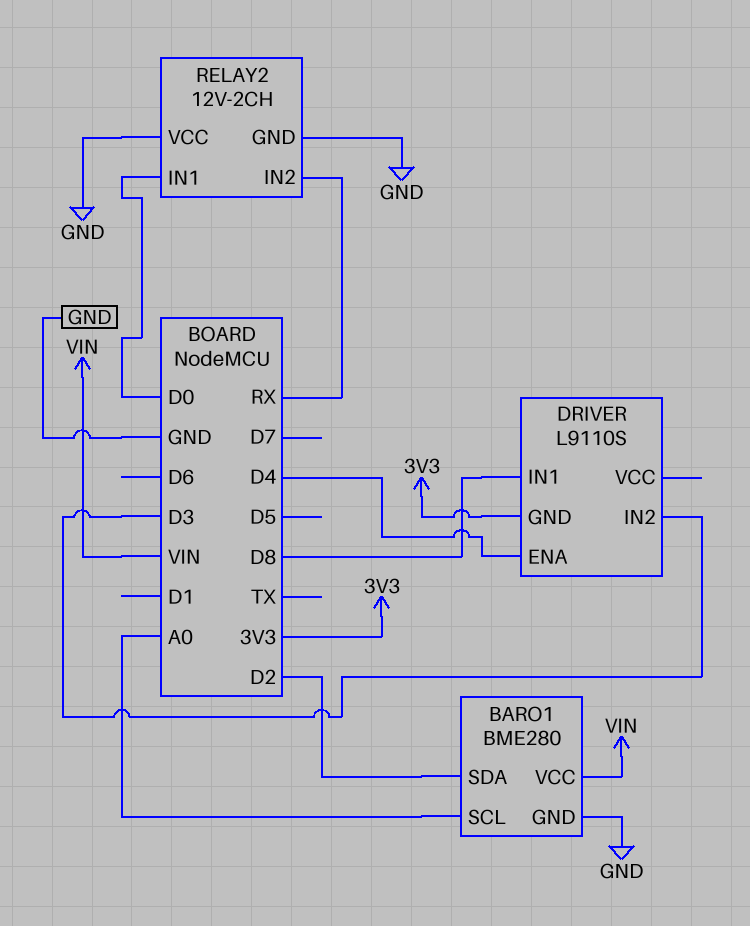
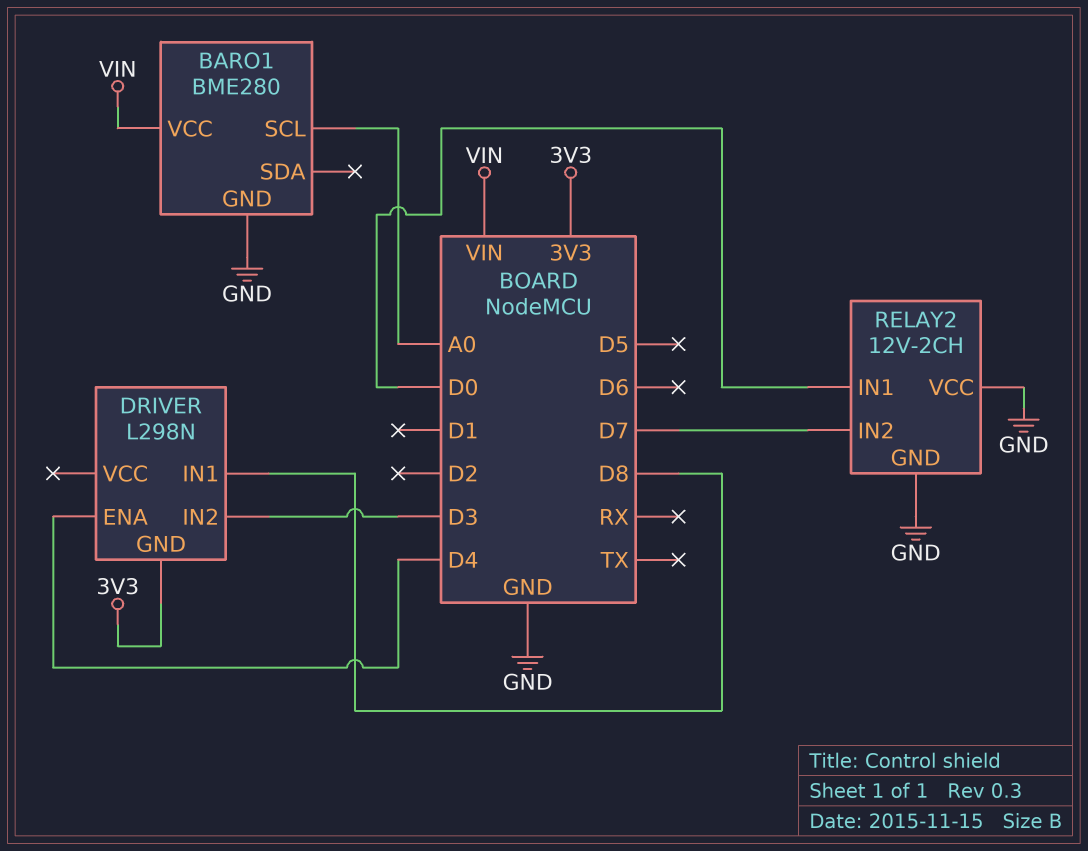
BARO1 pin SDA: D2 -> none
DRIVER: L9110S -> L298N
RELAY2 pin IN2: RX -> D7

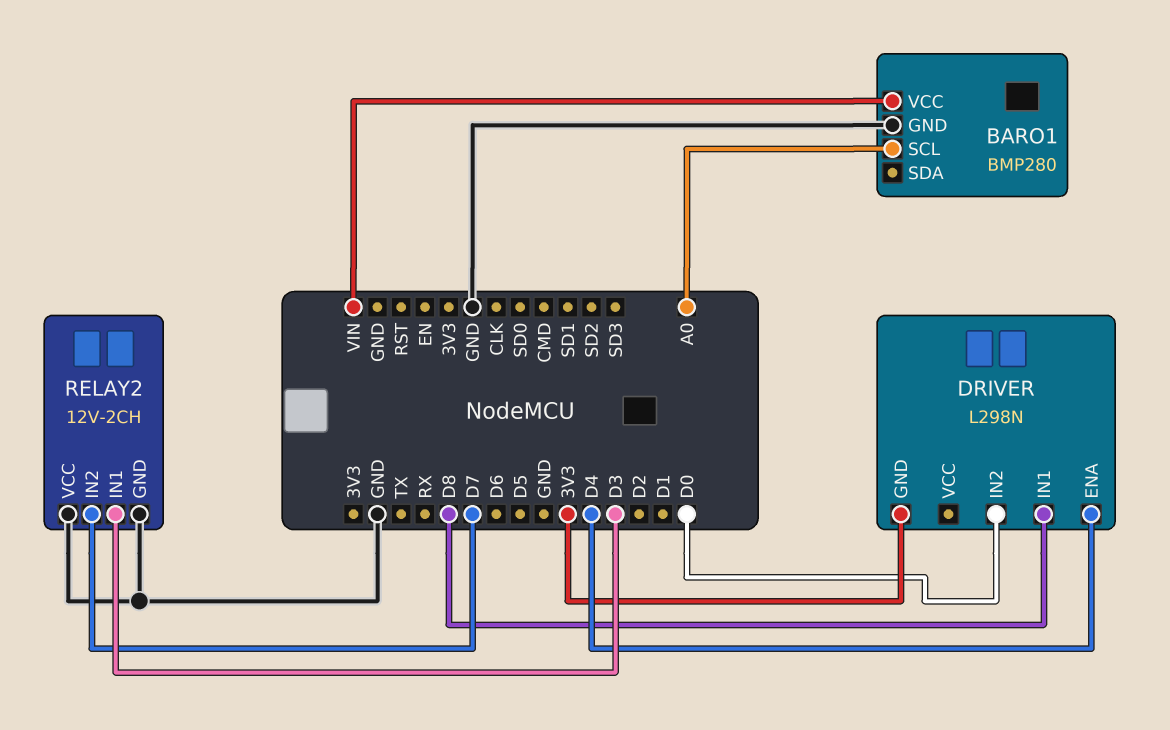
BARO1: BME280 -> BMP280
DRIVER pin IN2: D3 -> D0
RELAY2 pin IN1: D0 -> D3

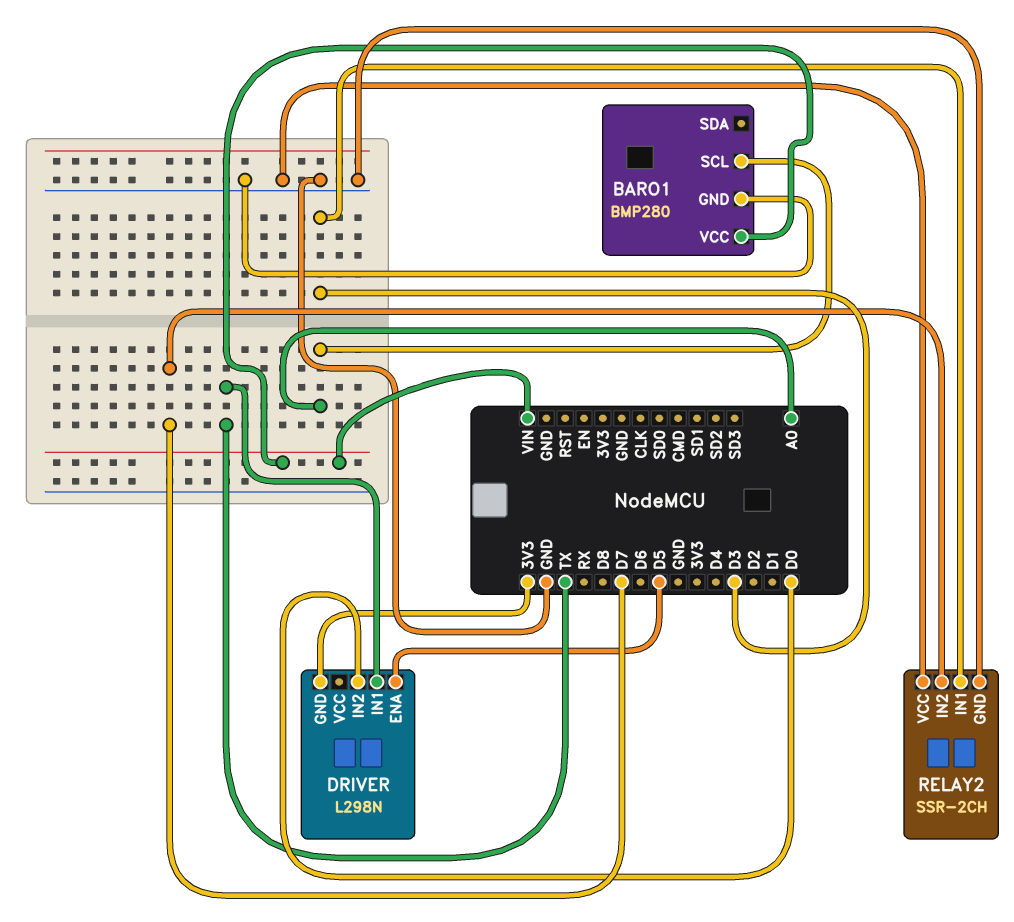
DRIVER pin ENA: D4 -> D5
DRIVER pin IN1: D8 -> TX
RELAY2: 12V-2CH -> SSR-2CH

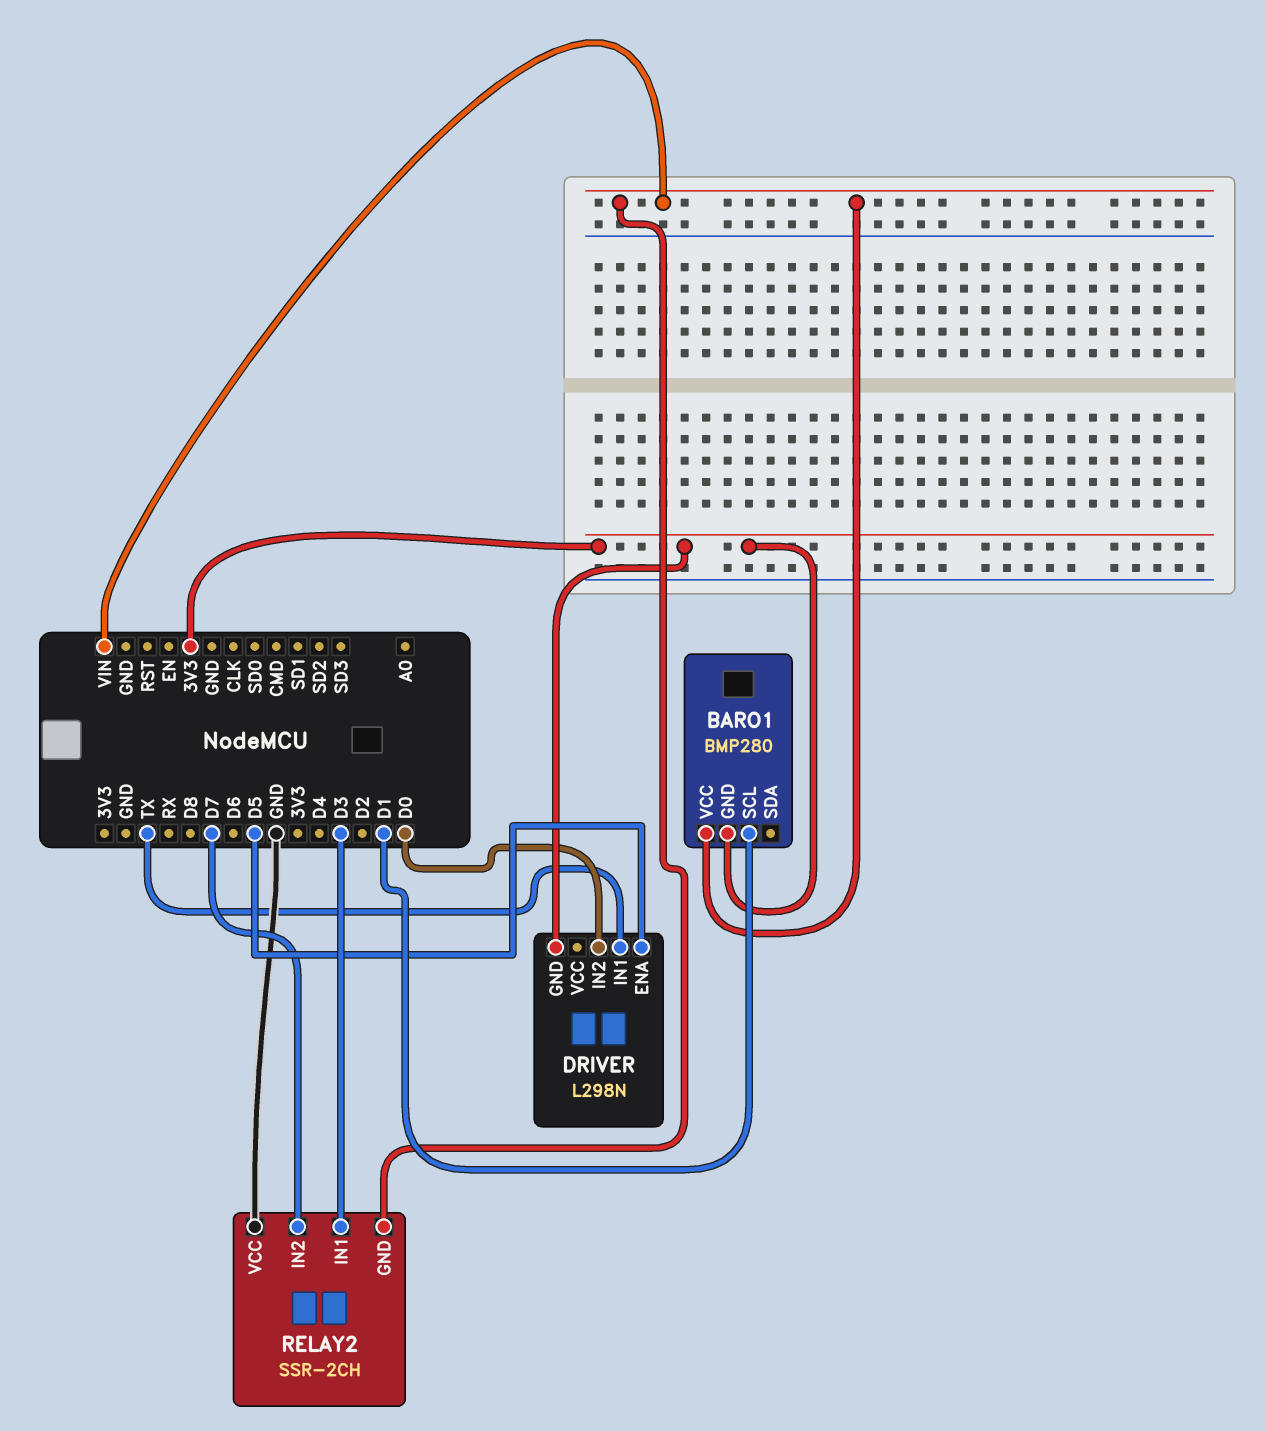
BARO1 pin GND: GND -> 3V3
BARO1 pin SCL: A0 -> D1
RELAY2 pin GND: GND -> VIN

